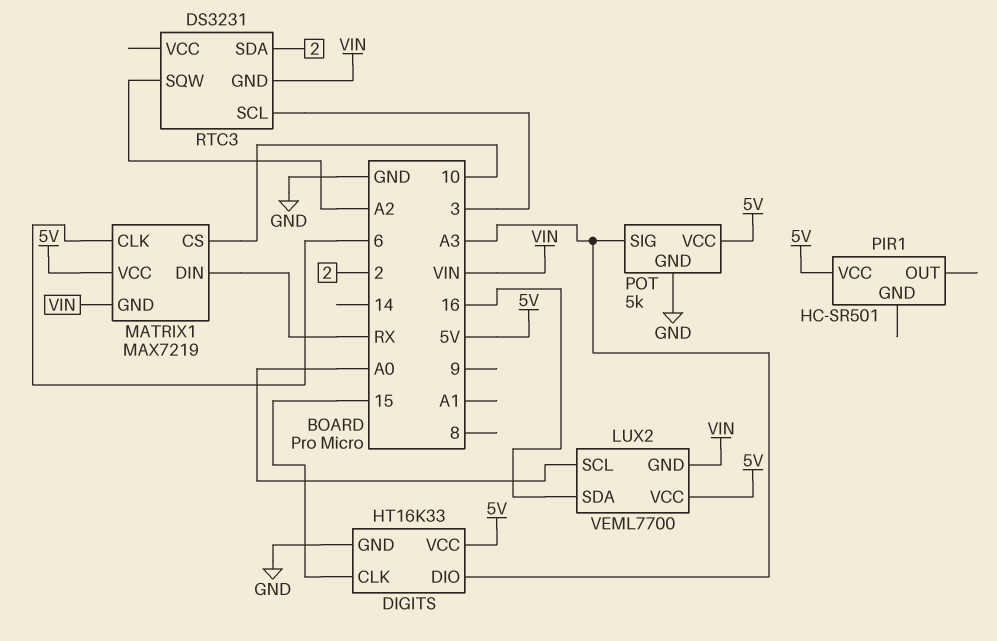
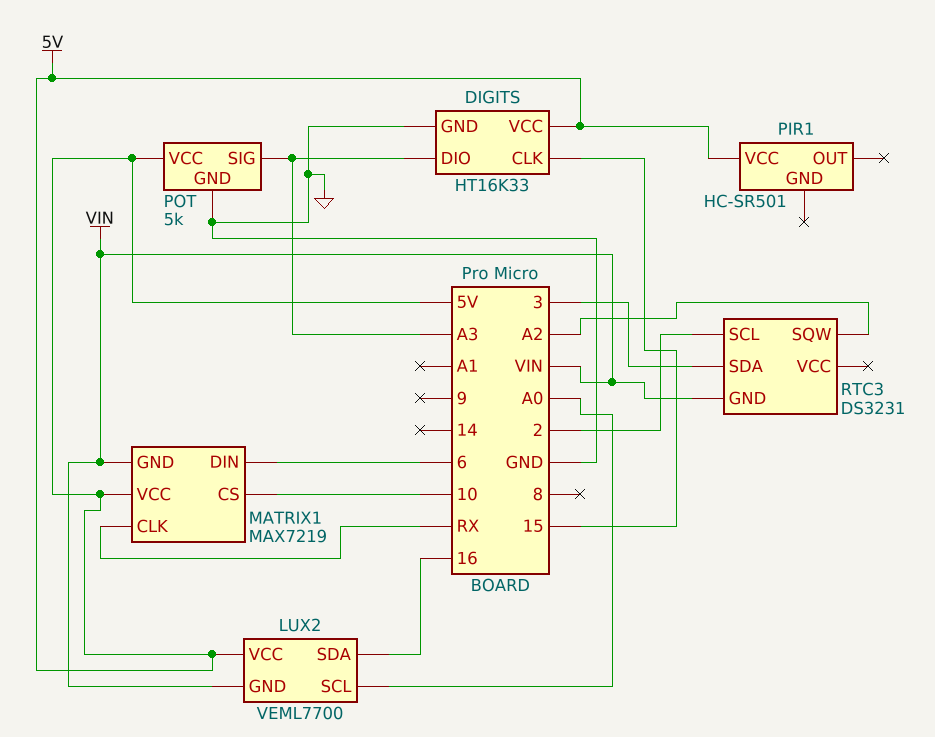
MATRIX1 pin CLK: 6 -> RX
MATRIX1 pin DIN: RX -> 6
RTC3 pin SCL: 3 -> 2
RTC3 pin SDA: 2 -> 3

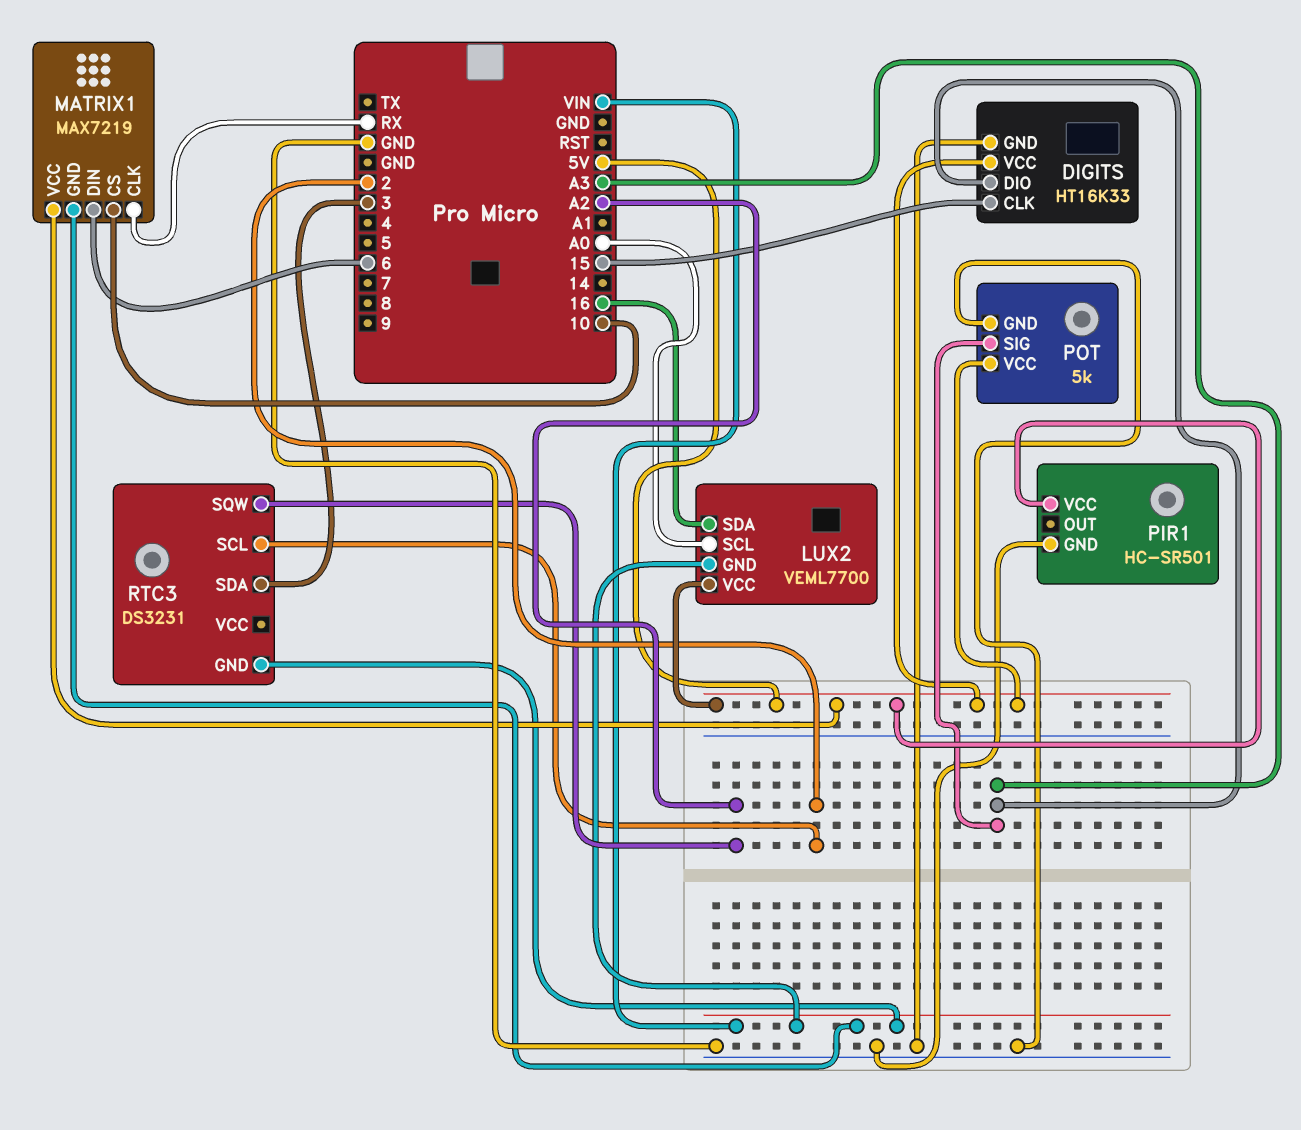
PIR1 pin GND: none -> GND

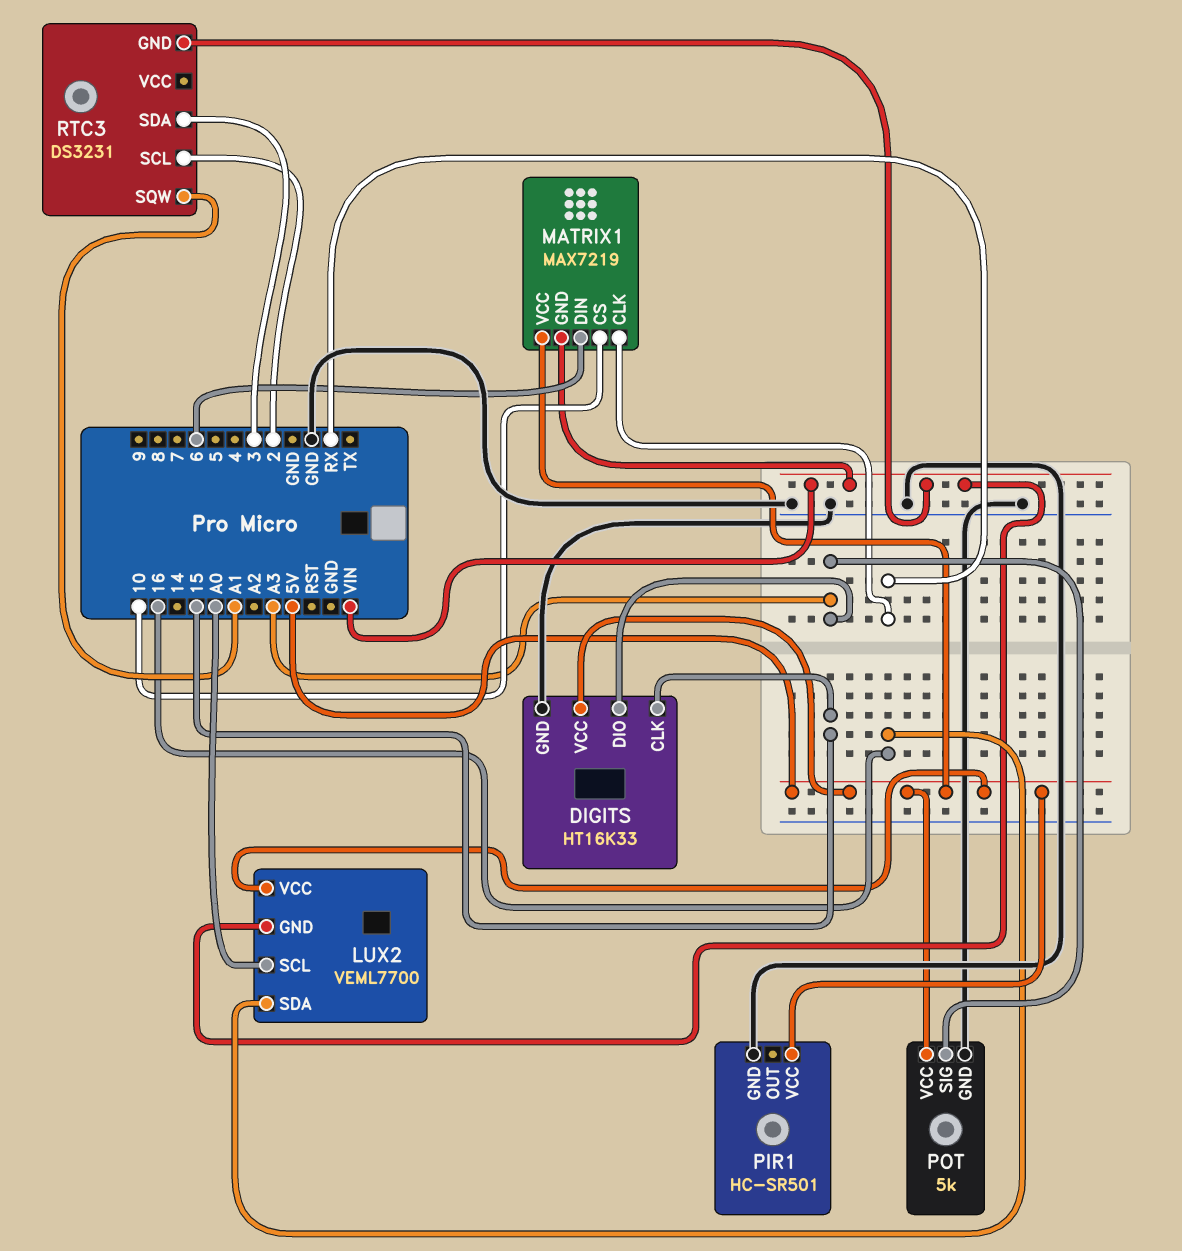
RTC3 pin SQW: A2 -> A1

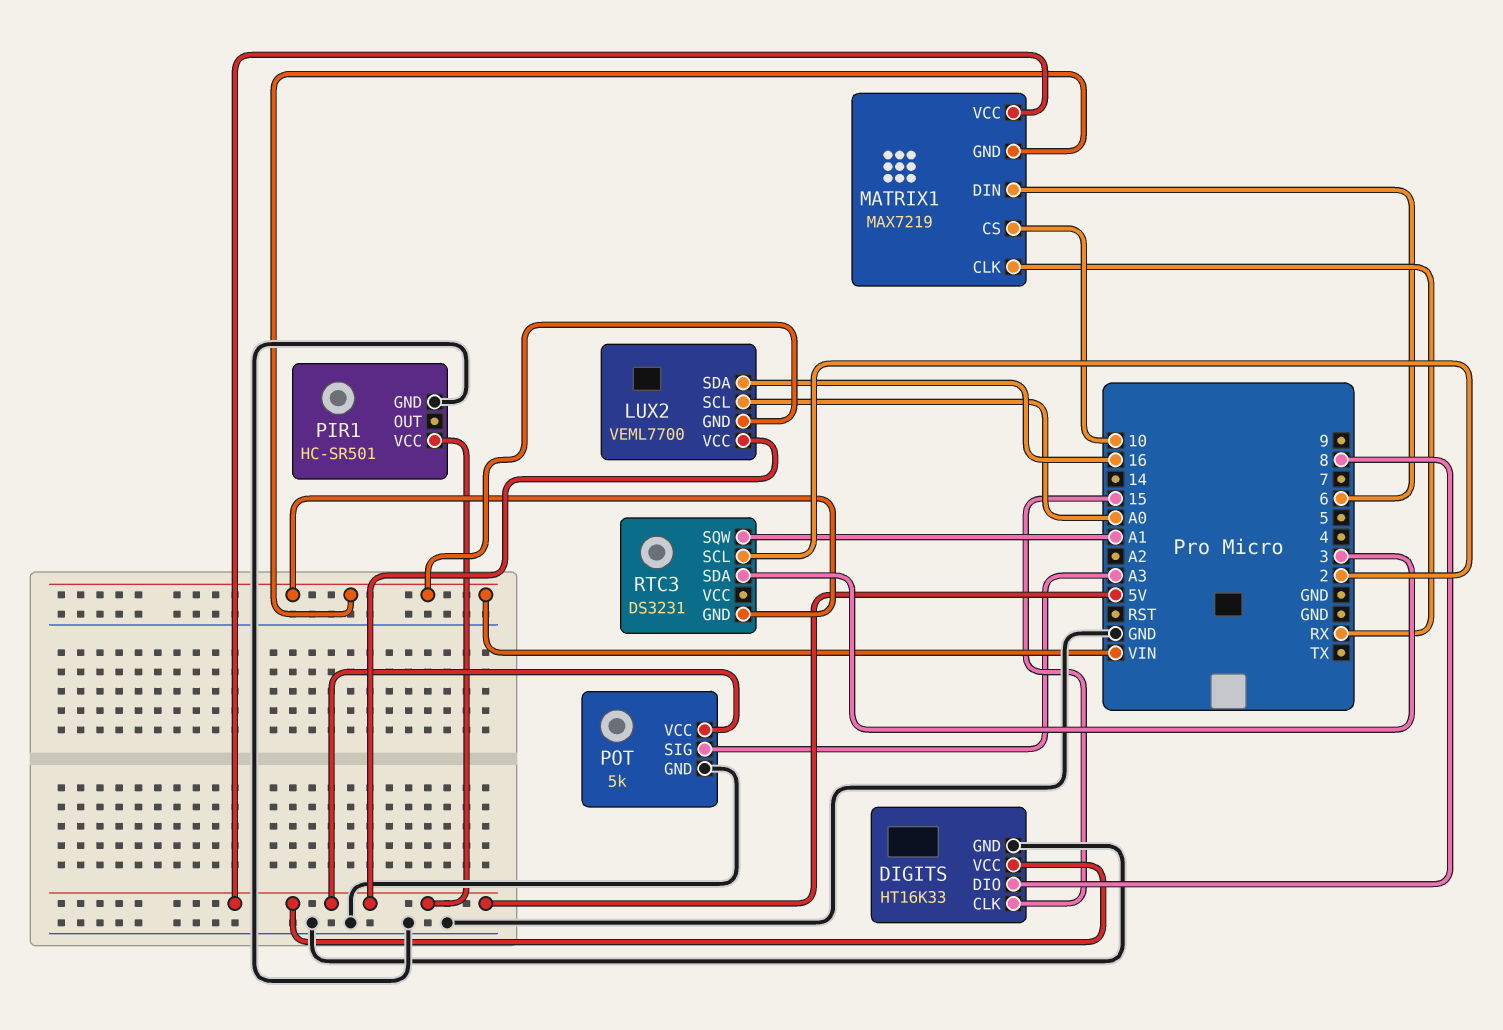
DIGITS pin DIO: A3 -> 8

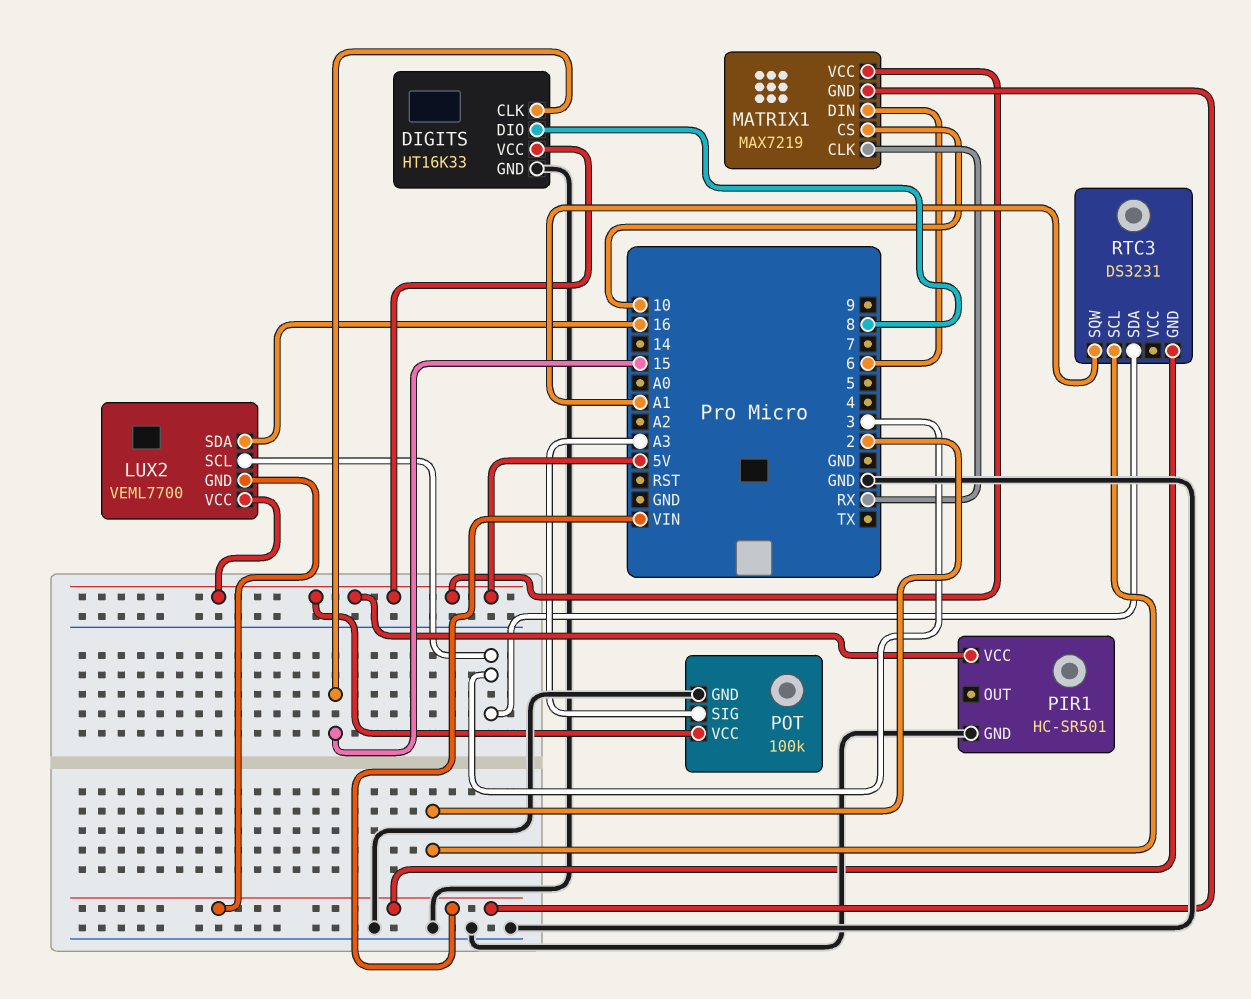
LUX2 pin SCL: A0 -> 3
POT: 5k -> 100k

